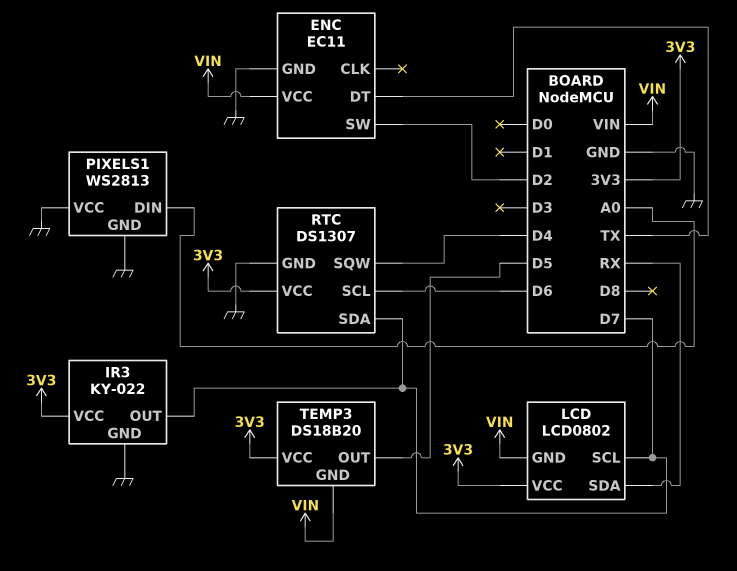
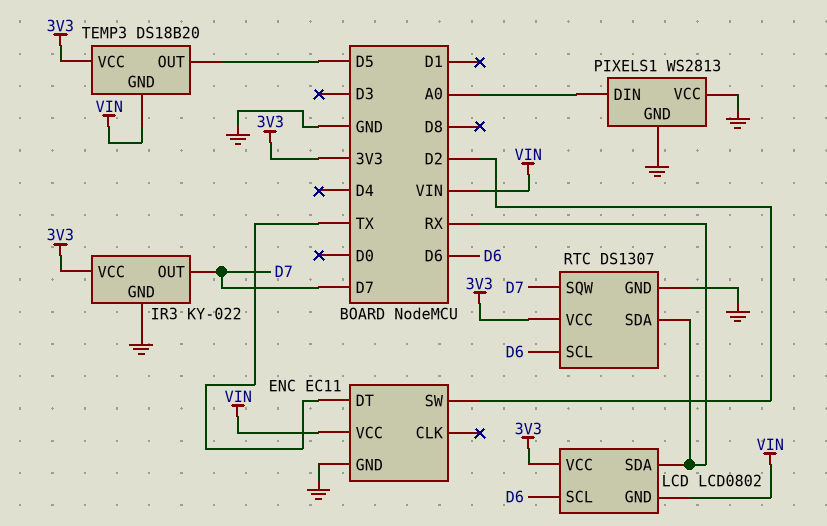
LCD pin SCL: D7 -> D6
RTC pin SDA: D7 -> RX
RTC pin SQW: D4 -> D7

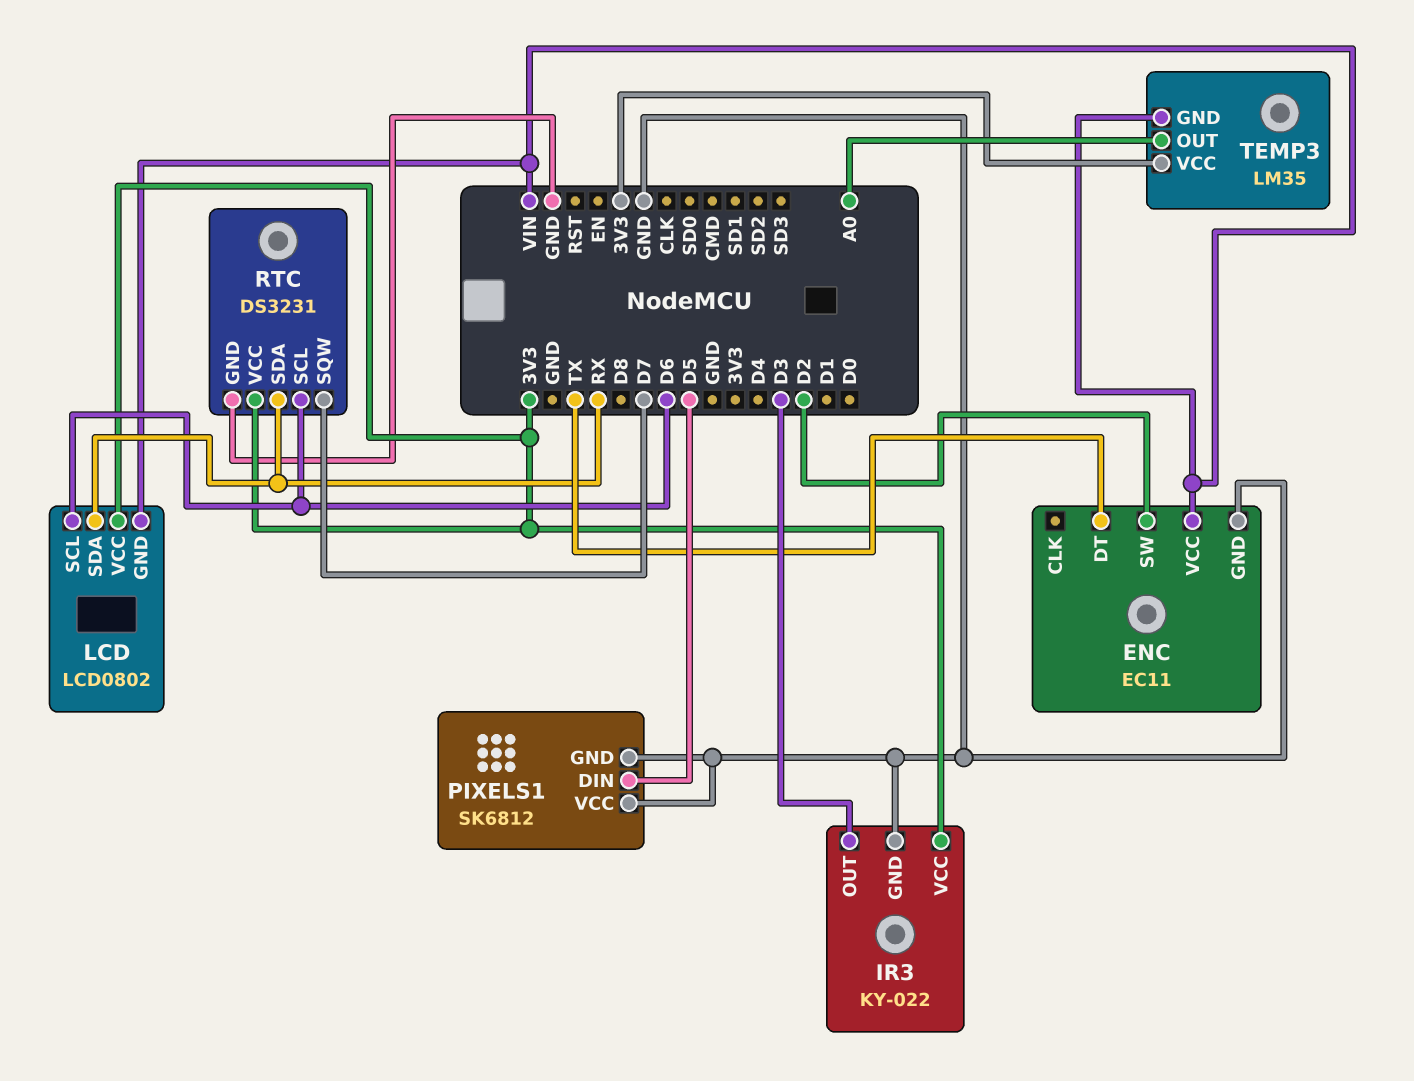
IR3 pin OUT: D7 -> D3
PIXELS1: WS2813 -> SK6812
PIXELS1 pin DIN: A0 -> D5
RTC: DS1307 -> DS3231
TEMP3: DS18B20 -> LM35
TEMP3 pin OUT: D5 -> A0

